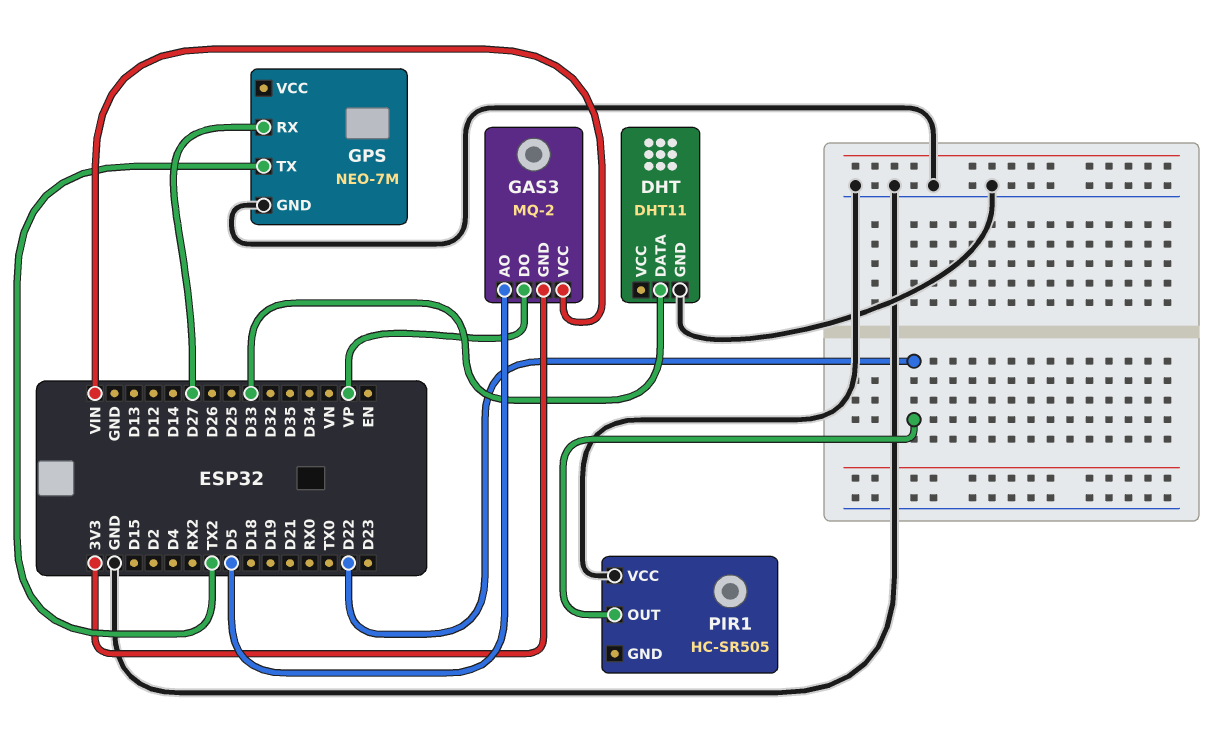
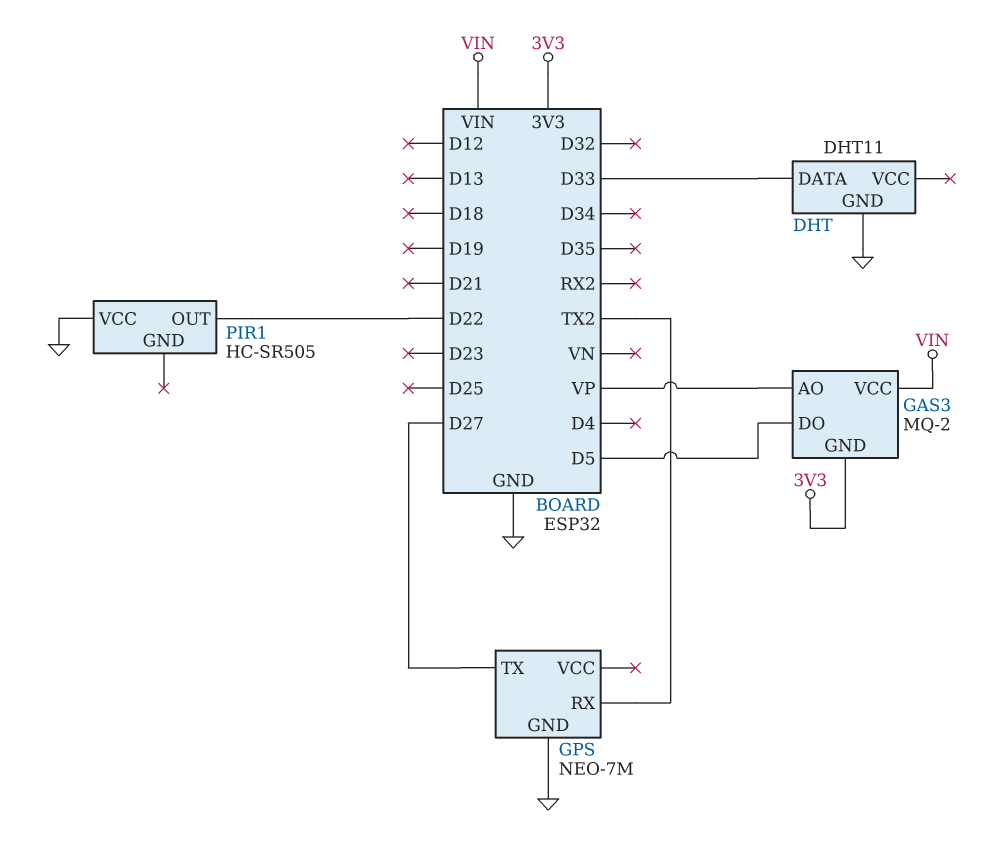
GAS3 pin AO: D5 -> VP
GAS3 pin DO: VP -> D5
GPS pin RX: D27 -> TX2
GPS pin TX: TX2 -> D27

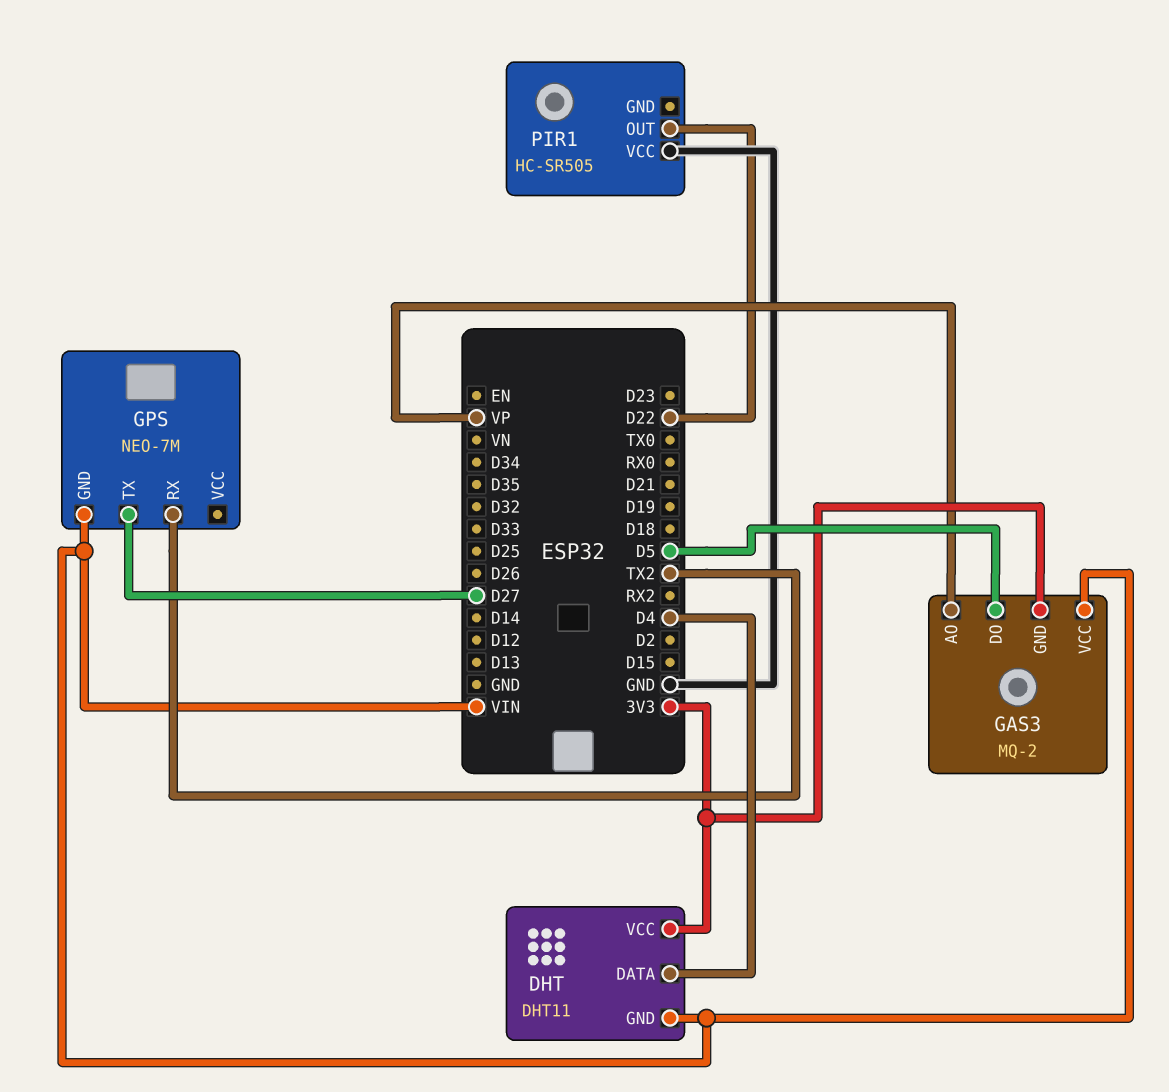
DHT pin DATA: D33 -> D4
DHT pin GND: GND -> VIN
DHT pin VCC: none -> 3V3
GPS pin GND: GND -> VIN

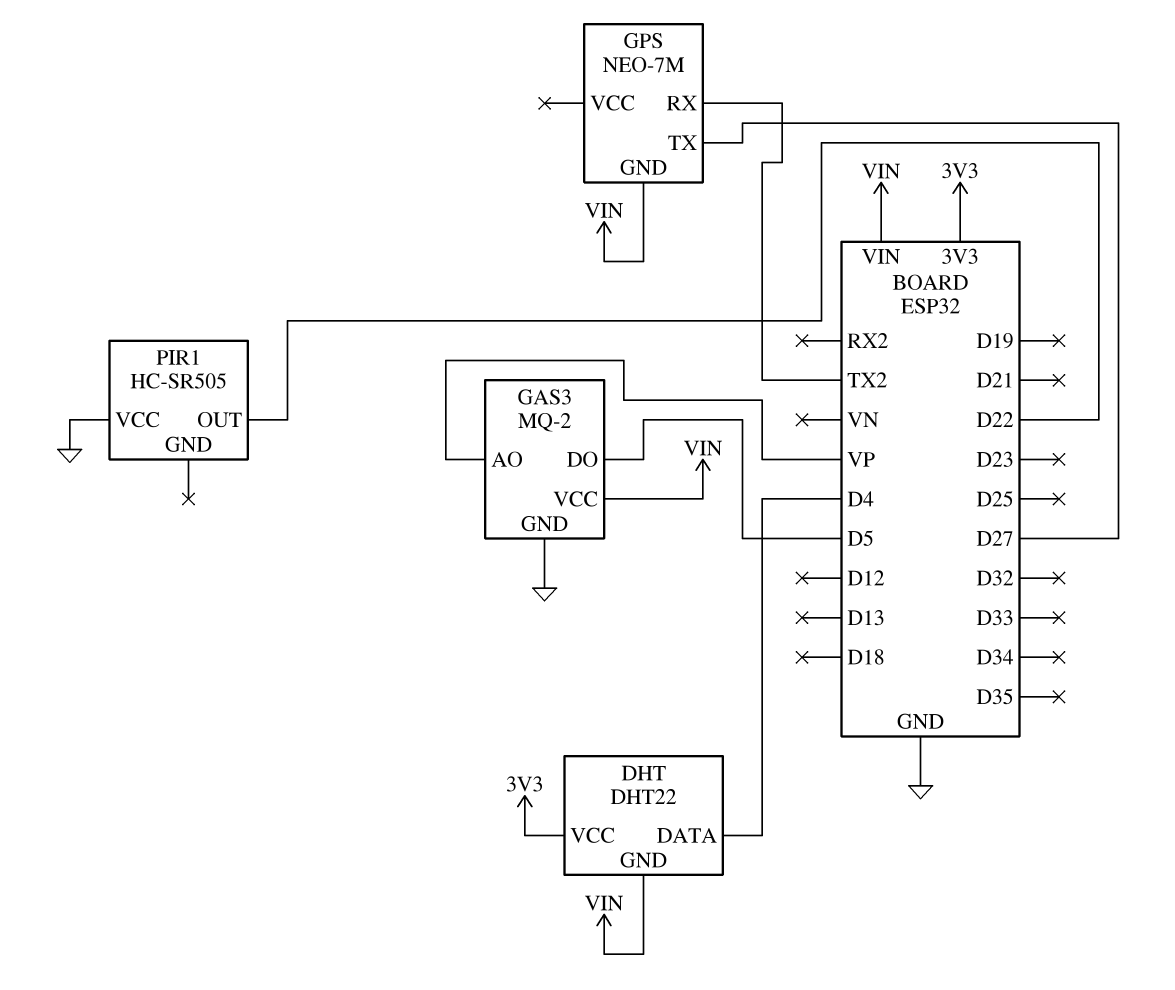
DHT: DHT11 -> DHT22
GAS3 pin GND: 3V3 -> GND

